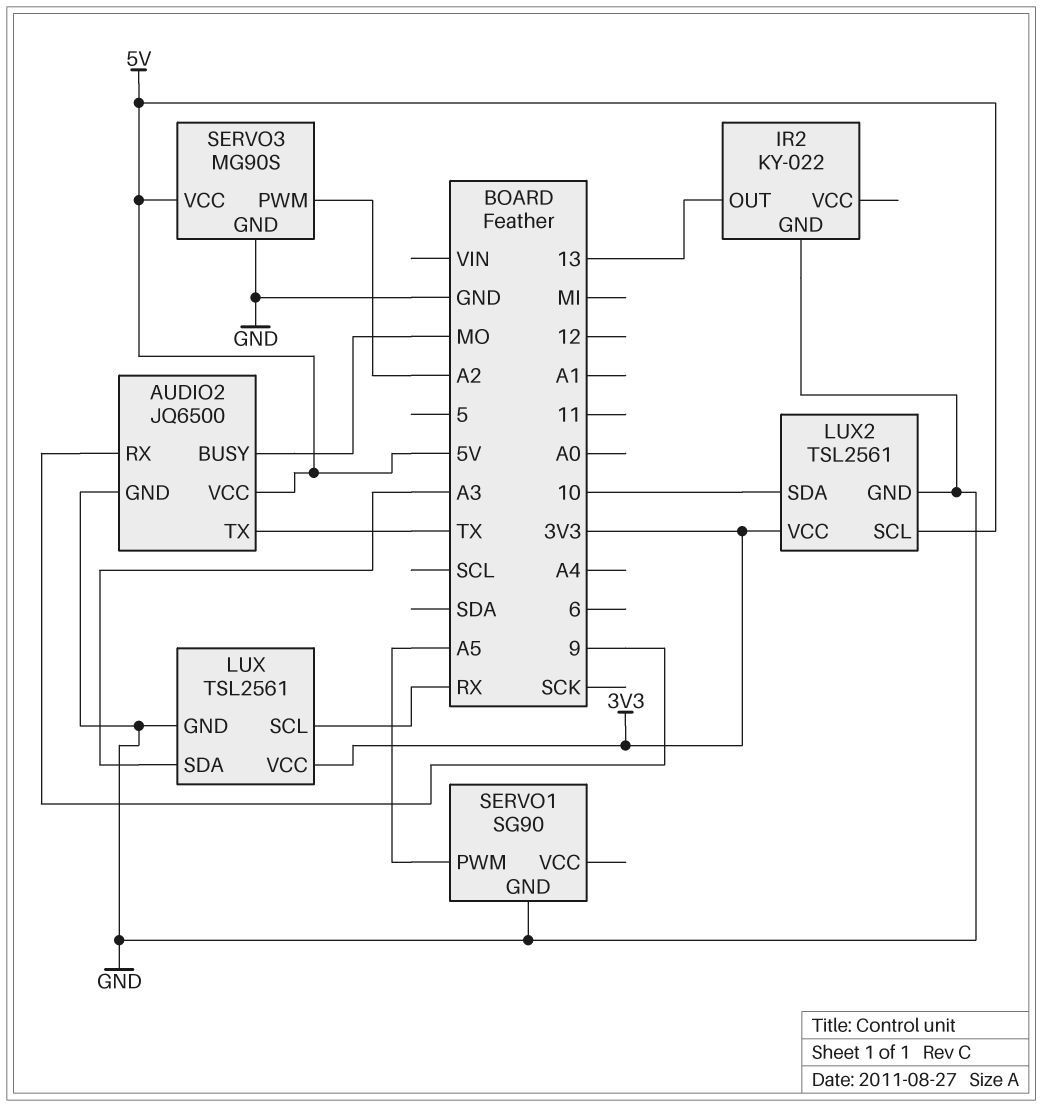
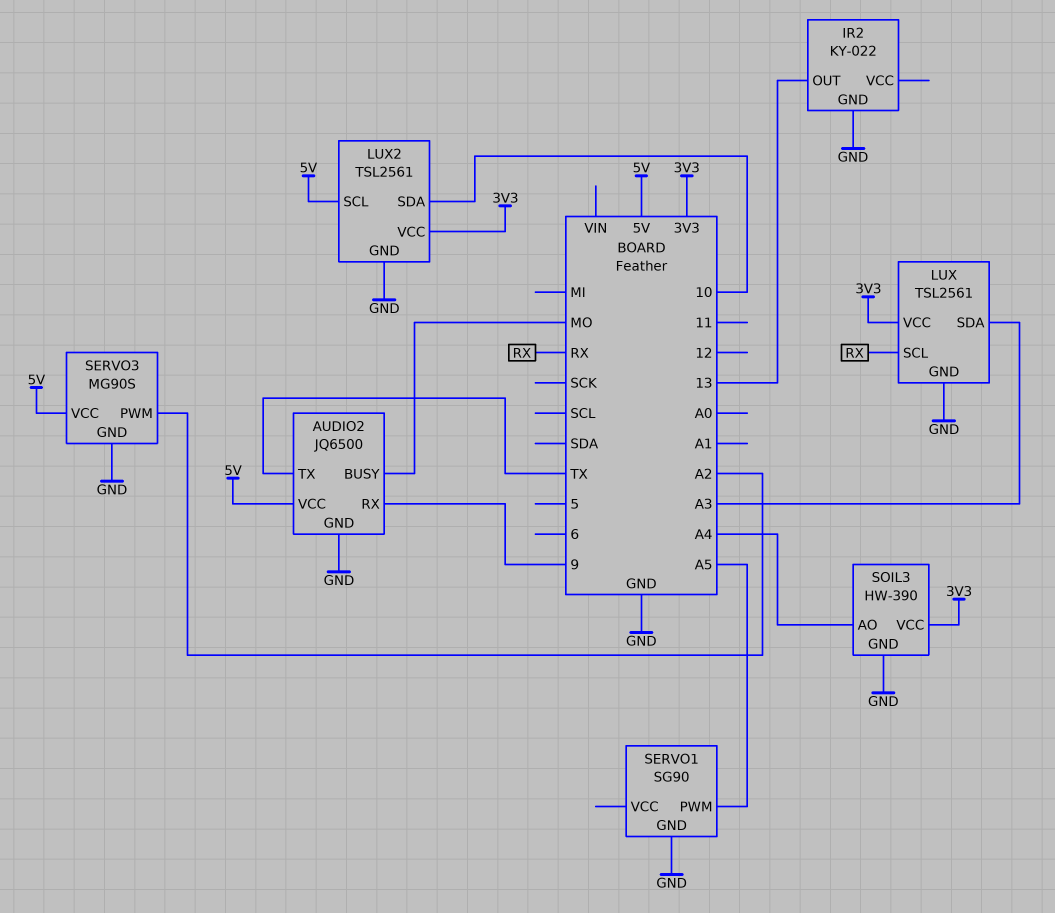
SOIL3: none -> HW-390
SOIL3 pin AO: none -> A4
SOIL3 pin GND: none -> GND
SOIL3 pin VCC: none -> 3V3

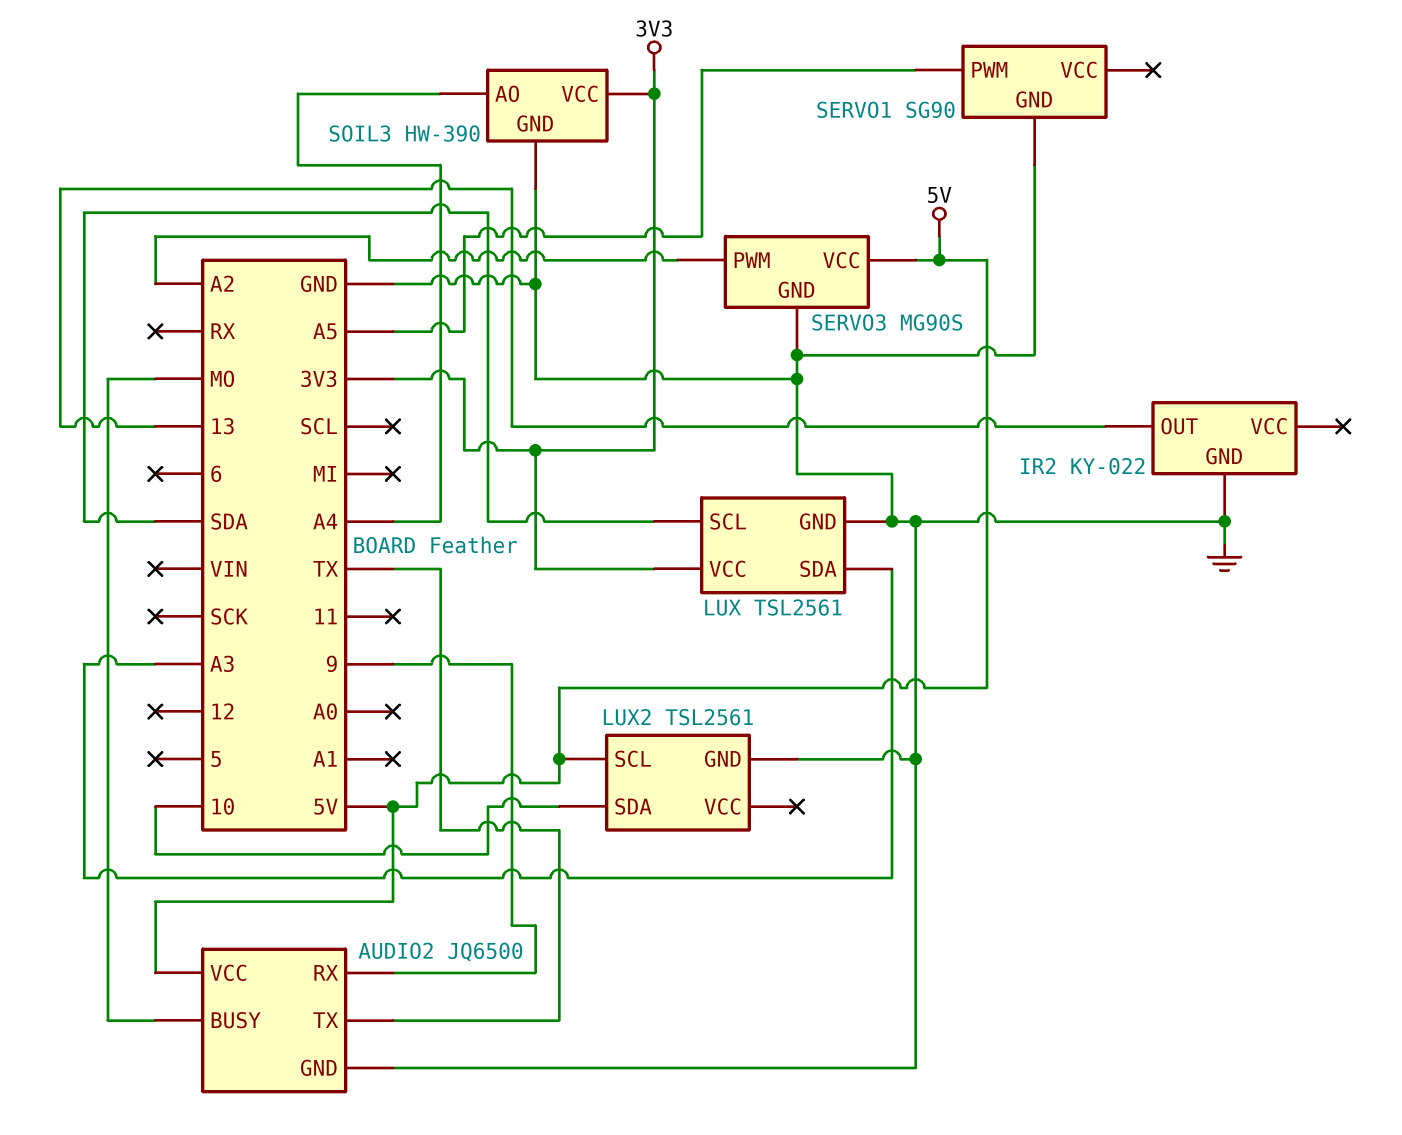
LUX pin SCL: RX -> SDA
LUX2 pin VCC: 3V3 -> none

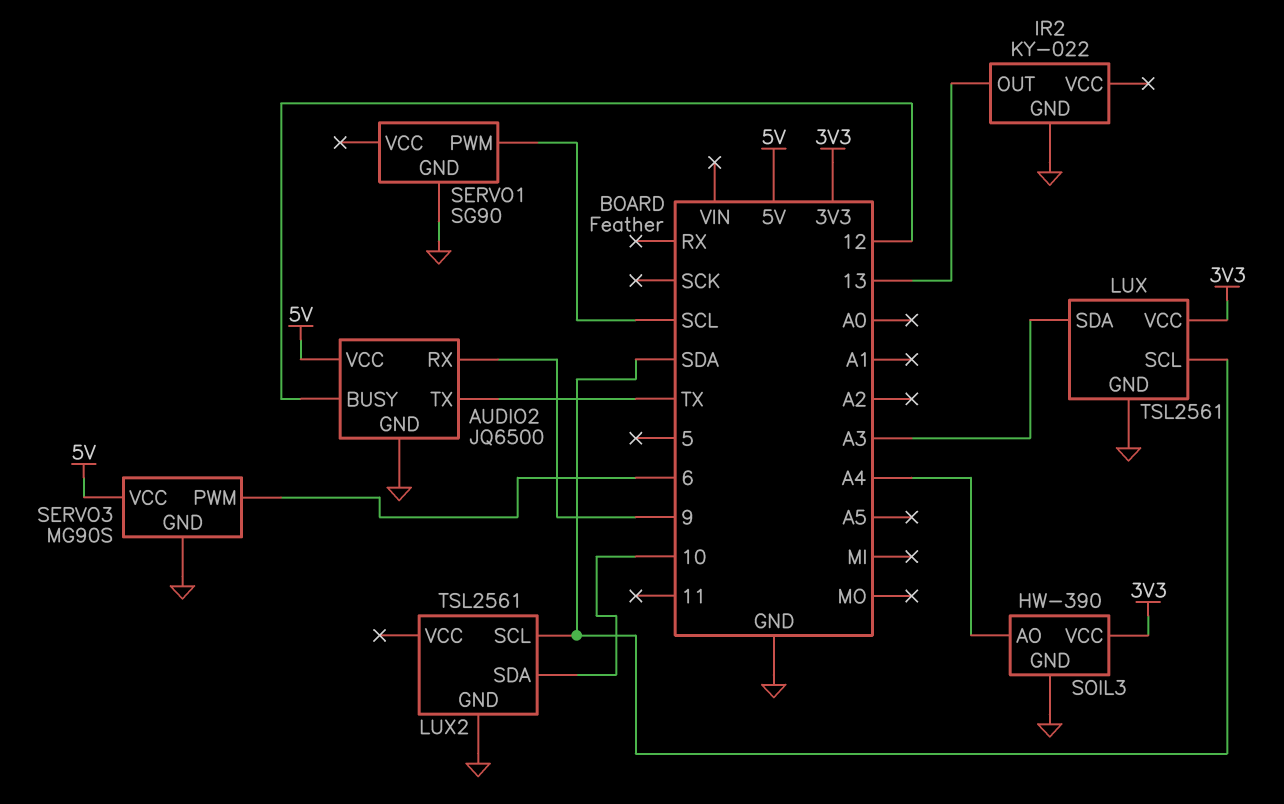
AUDIO2 pin BUSY: MO -> 12
LUX2 pin SCL: 5V -> SDA
SERVO1 pin PWM: A5 -> SCL
SERVO3 pin PWM: A2 -> 6

